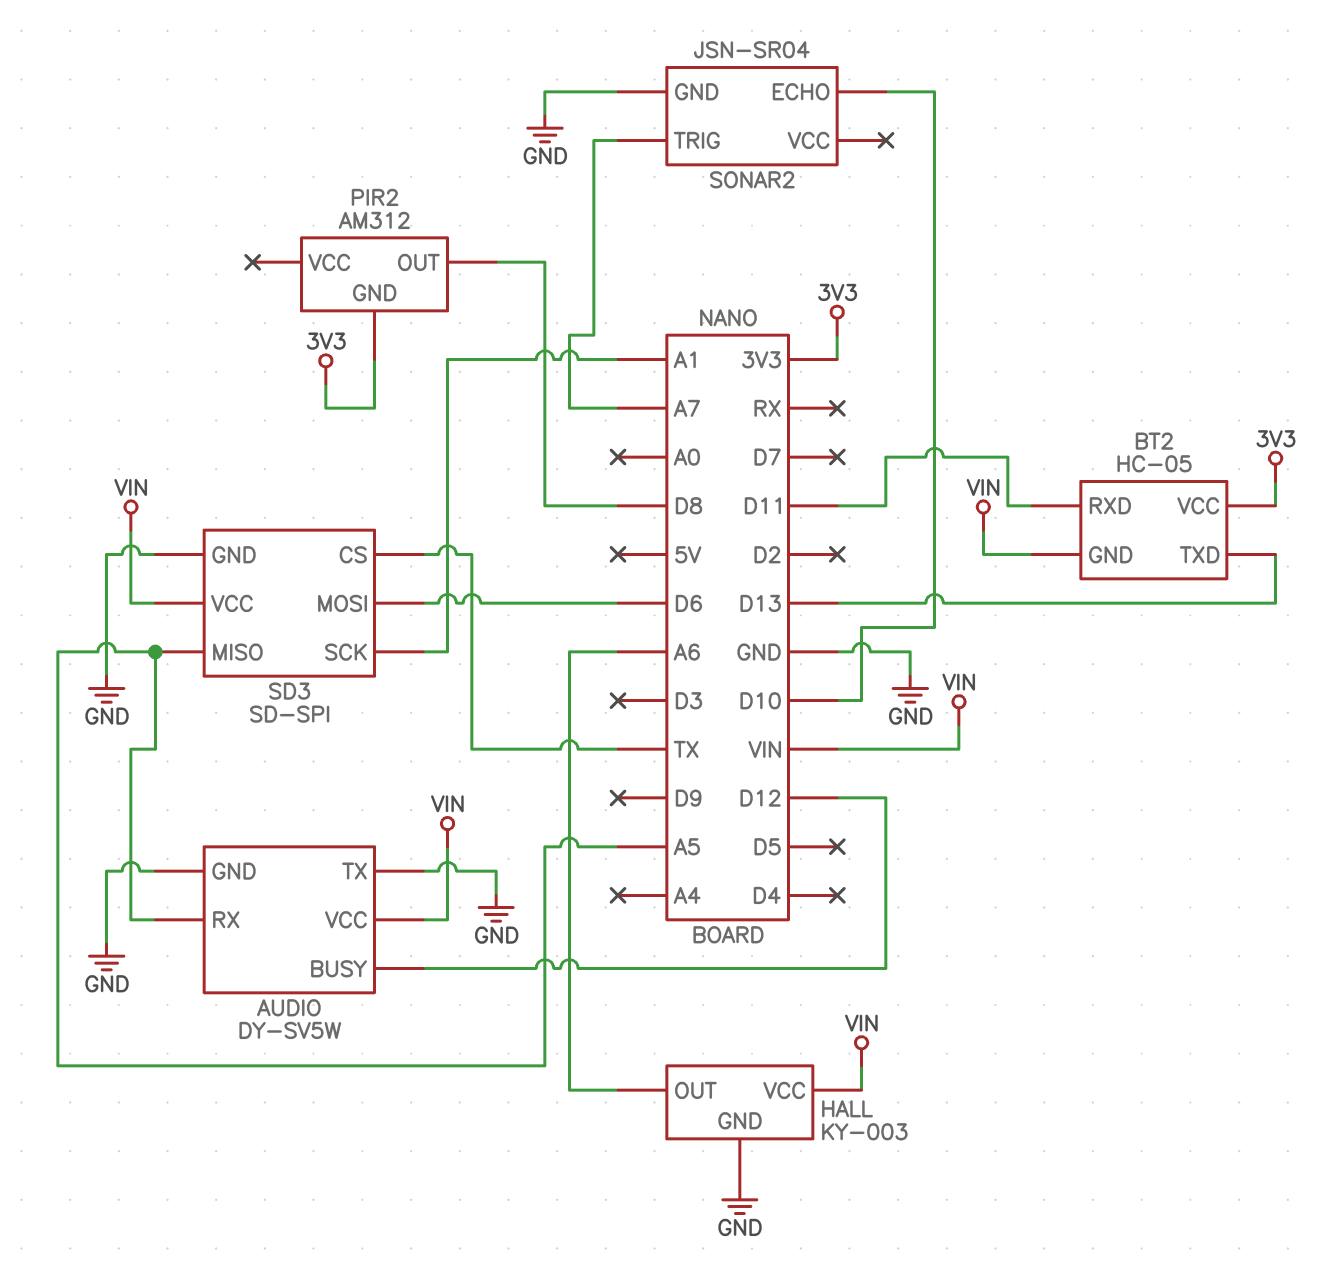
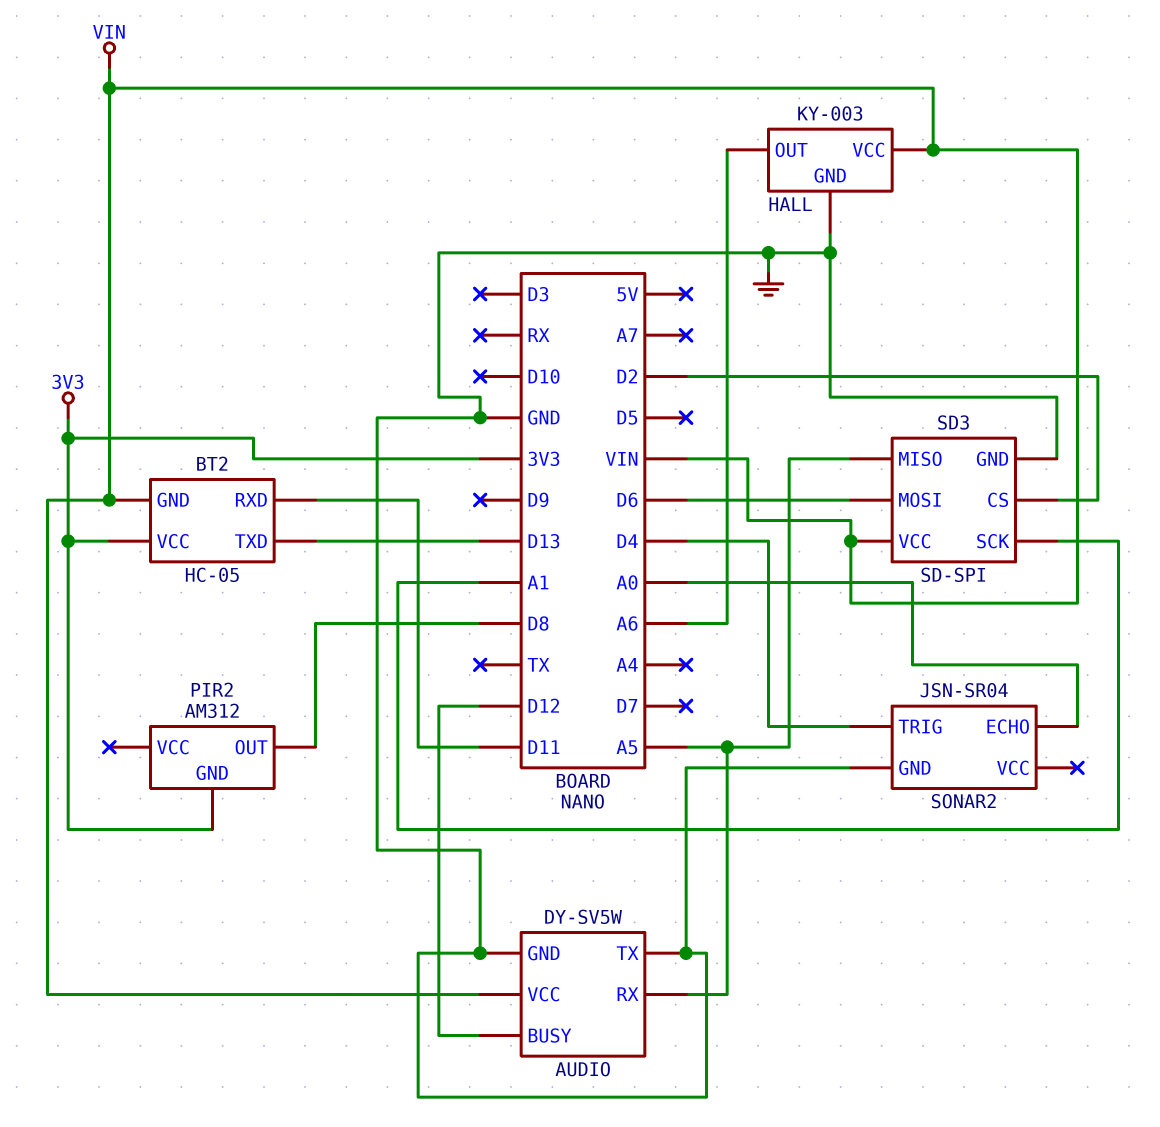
SD3 pin CS: TX -> D2
SONAR2 pin ECHO: D10 -> A0
SONAR2 pin TRIG: A7 -> D4

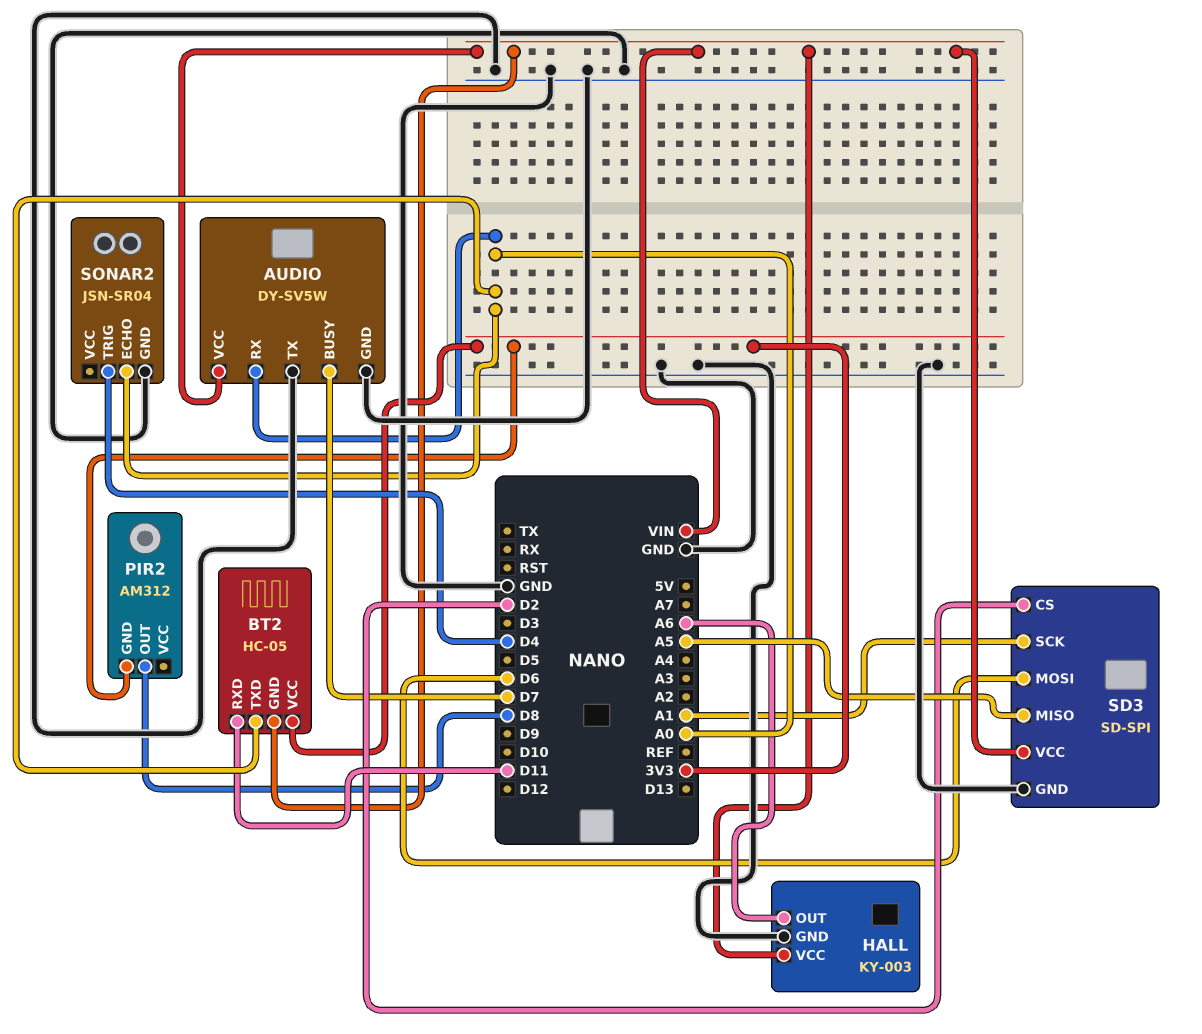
AUDIO pin BUSY: D12 -> D7
AUDIO pin RX: A5 -> A0
BT2 pin TXD: D13 -> A0

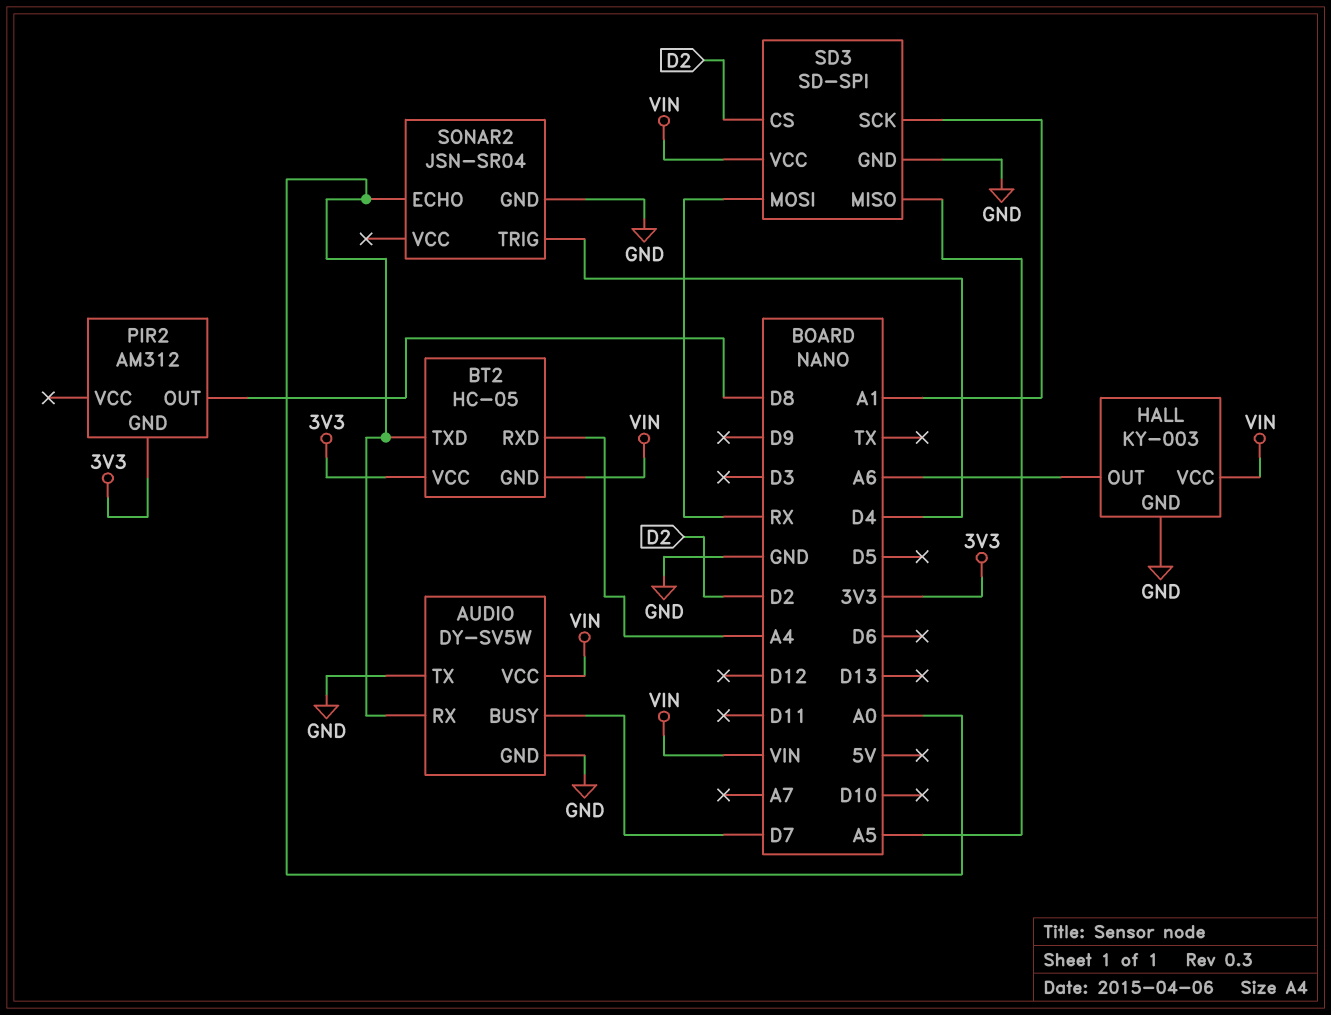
BT2 pin RXD: D11 -> A4
SD3 pin MOSI: D6 -> RX

